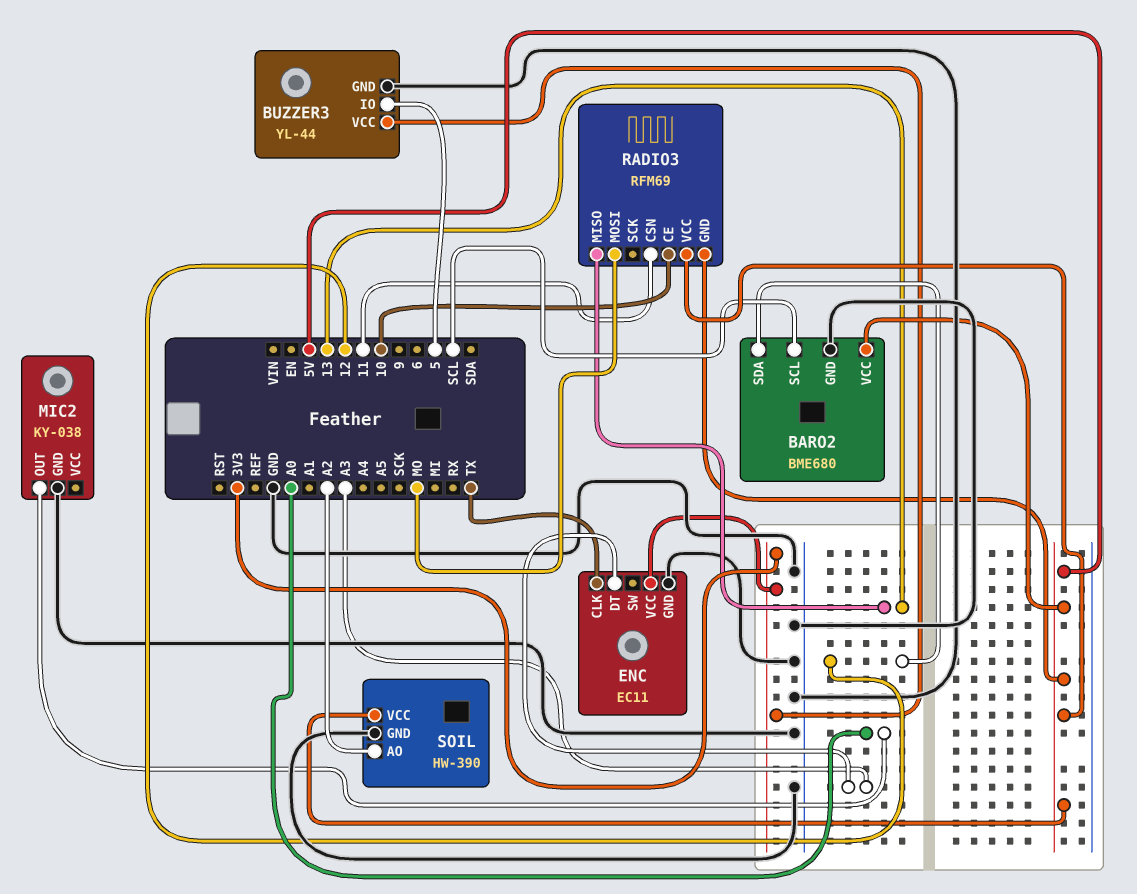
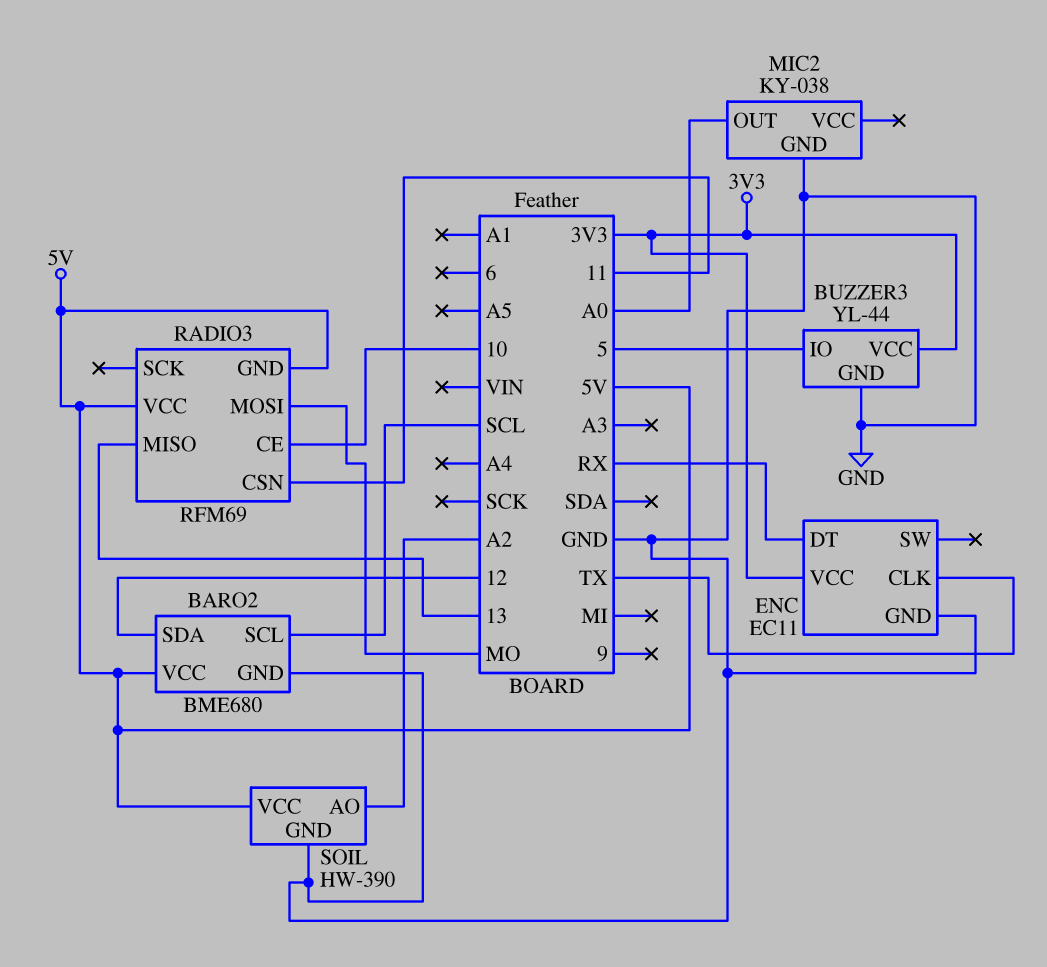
ENC pin DT: A3 -> RX

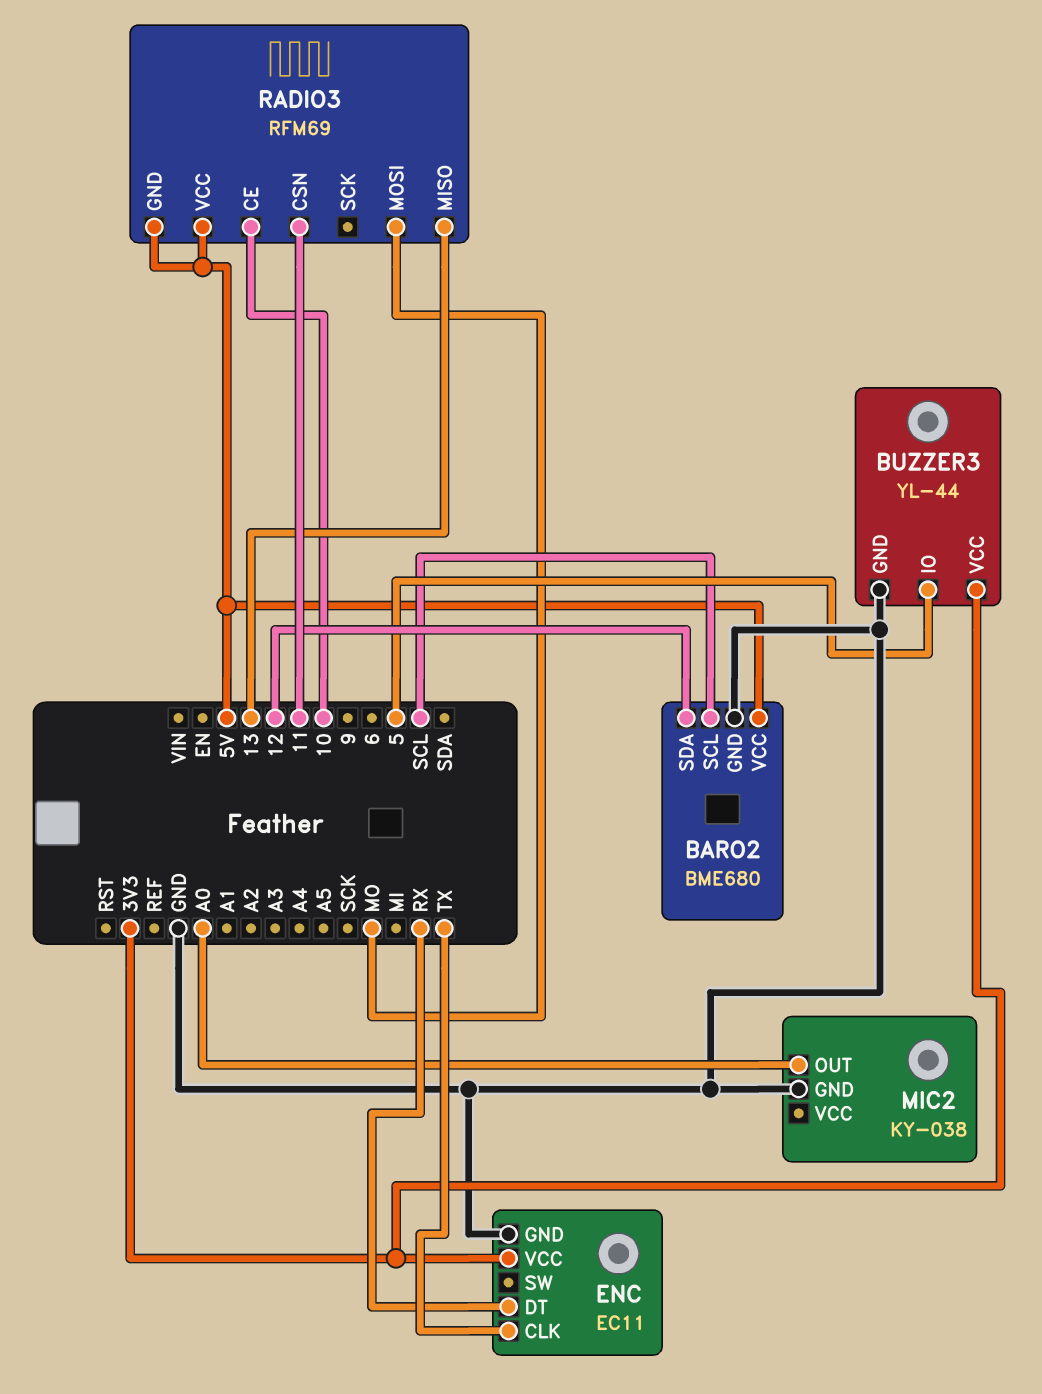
SOIL: HW-390 -> none
SOIL pin AO: A2 -> none
SOIL pin GND: GND -> none
SOIL pin VCC: 5V -> none

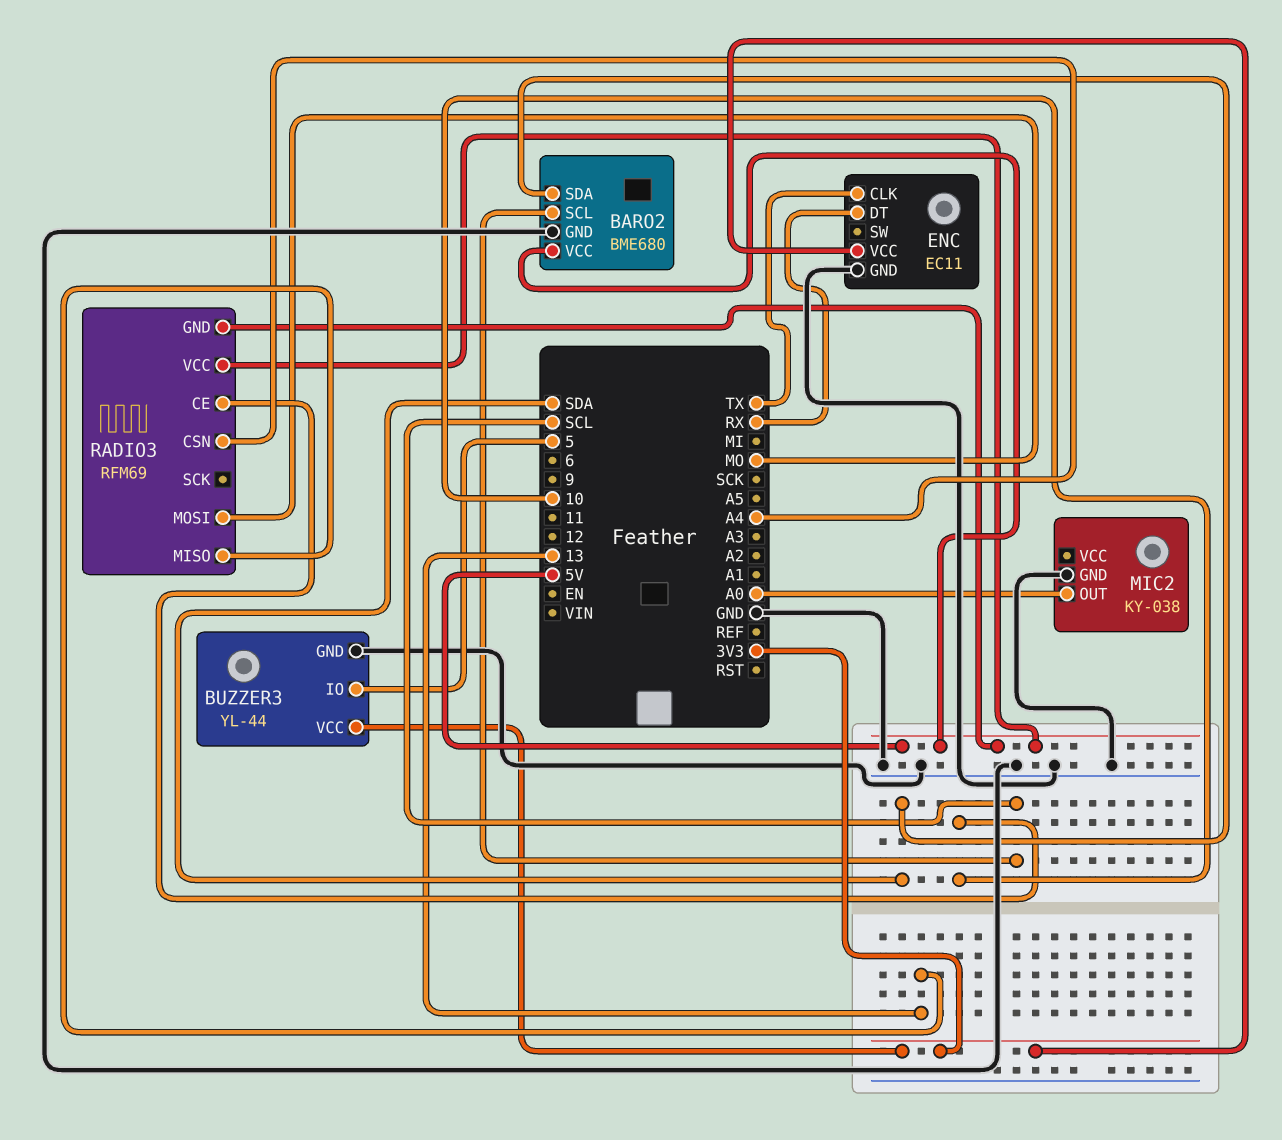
BARO2 pin SDA: 12 -> SDA
RADIO3 pin CSN: 11 -> A4

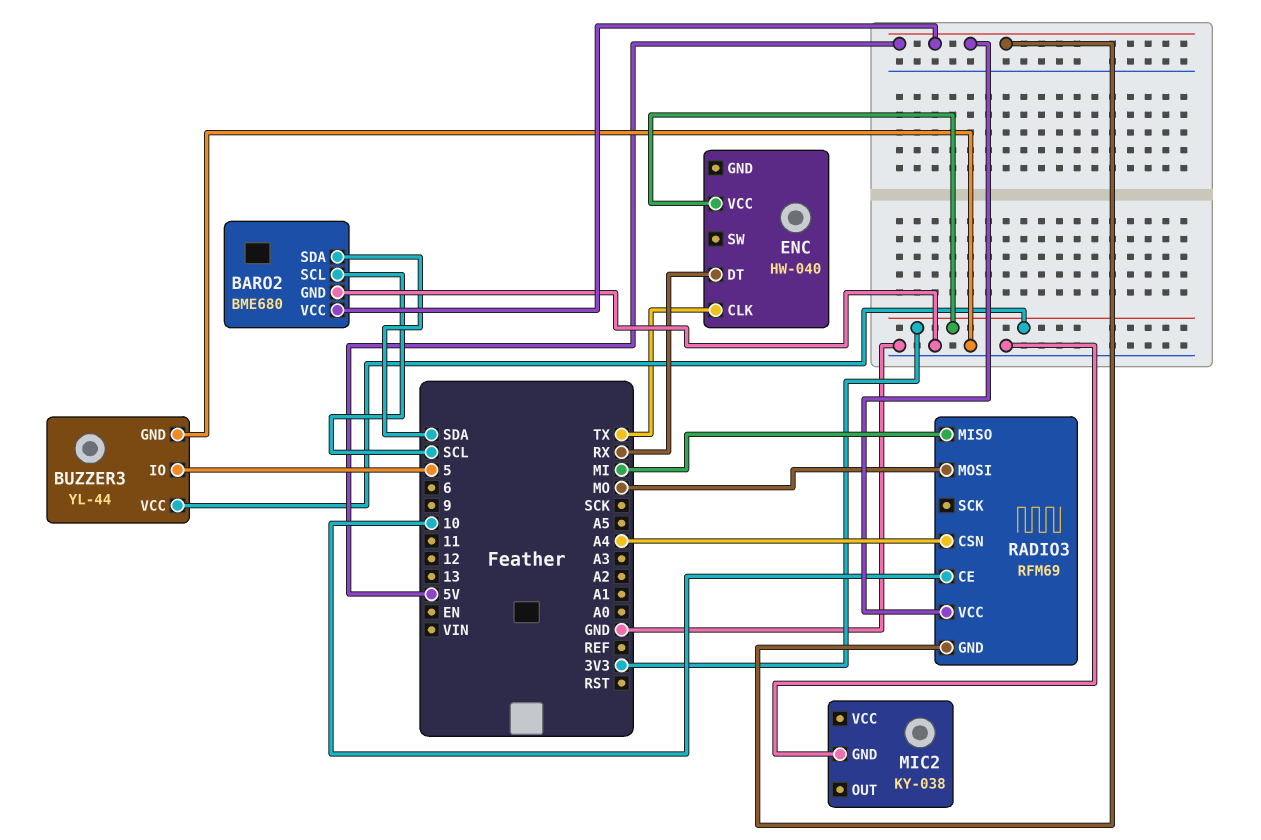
ENC: EC11 -> HW-040
ENC pin GND: GND -> none
MIC2 pin OUT: A0 -> none
RADIO3 pin MISO: 13 -> MI

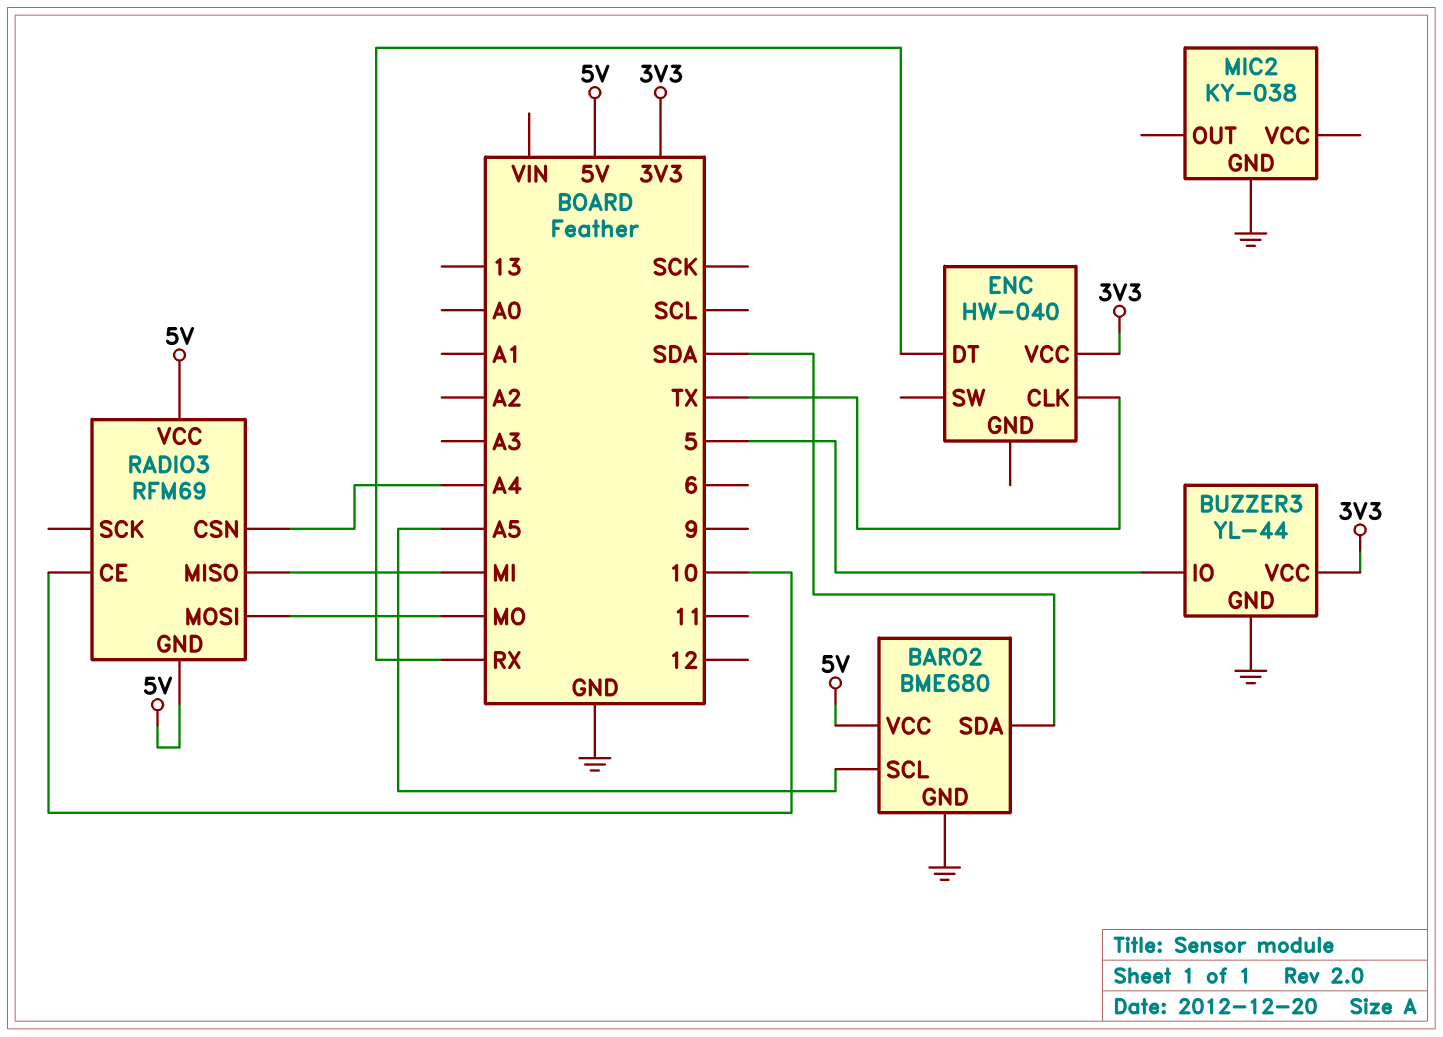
BARO2 pin SCL: SCL -> A5

